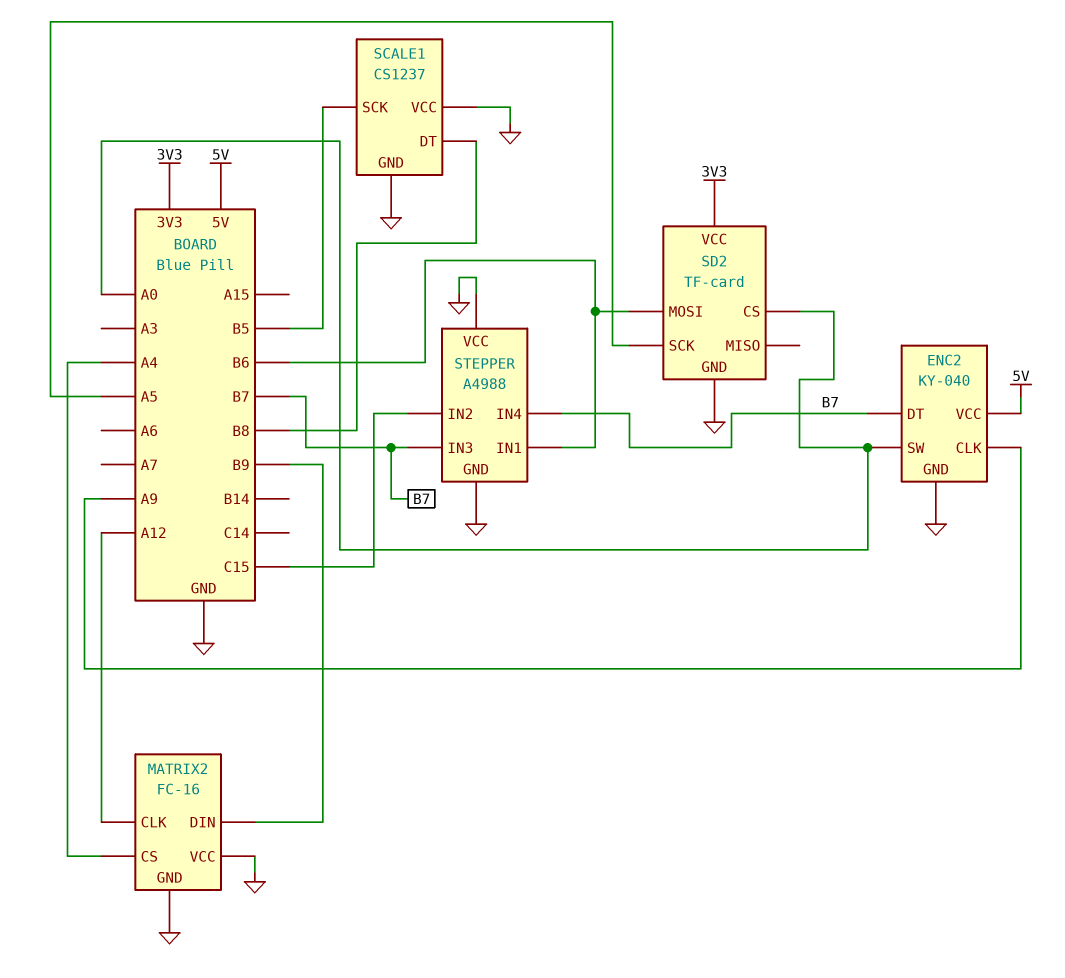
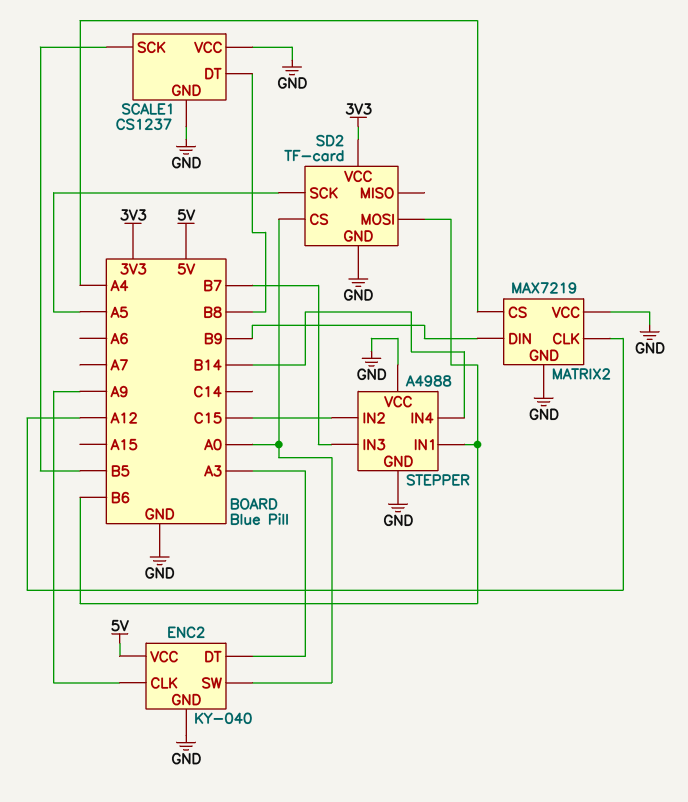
ENC2 pin DT: B7 -> A3
MATRIX2: FC-16 -> MAX7219
STEPPER pin IN4: B7 -> B14

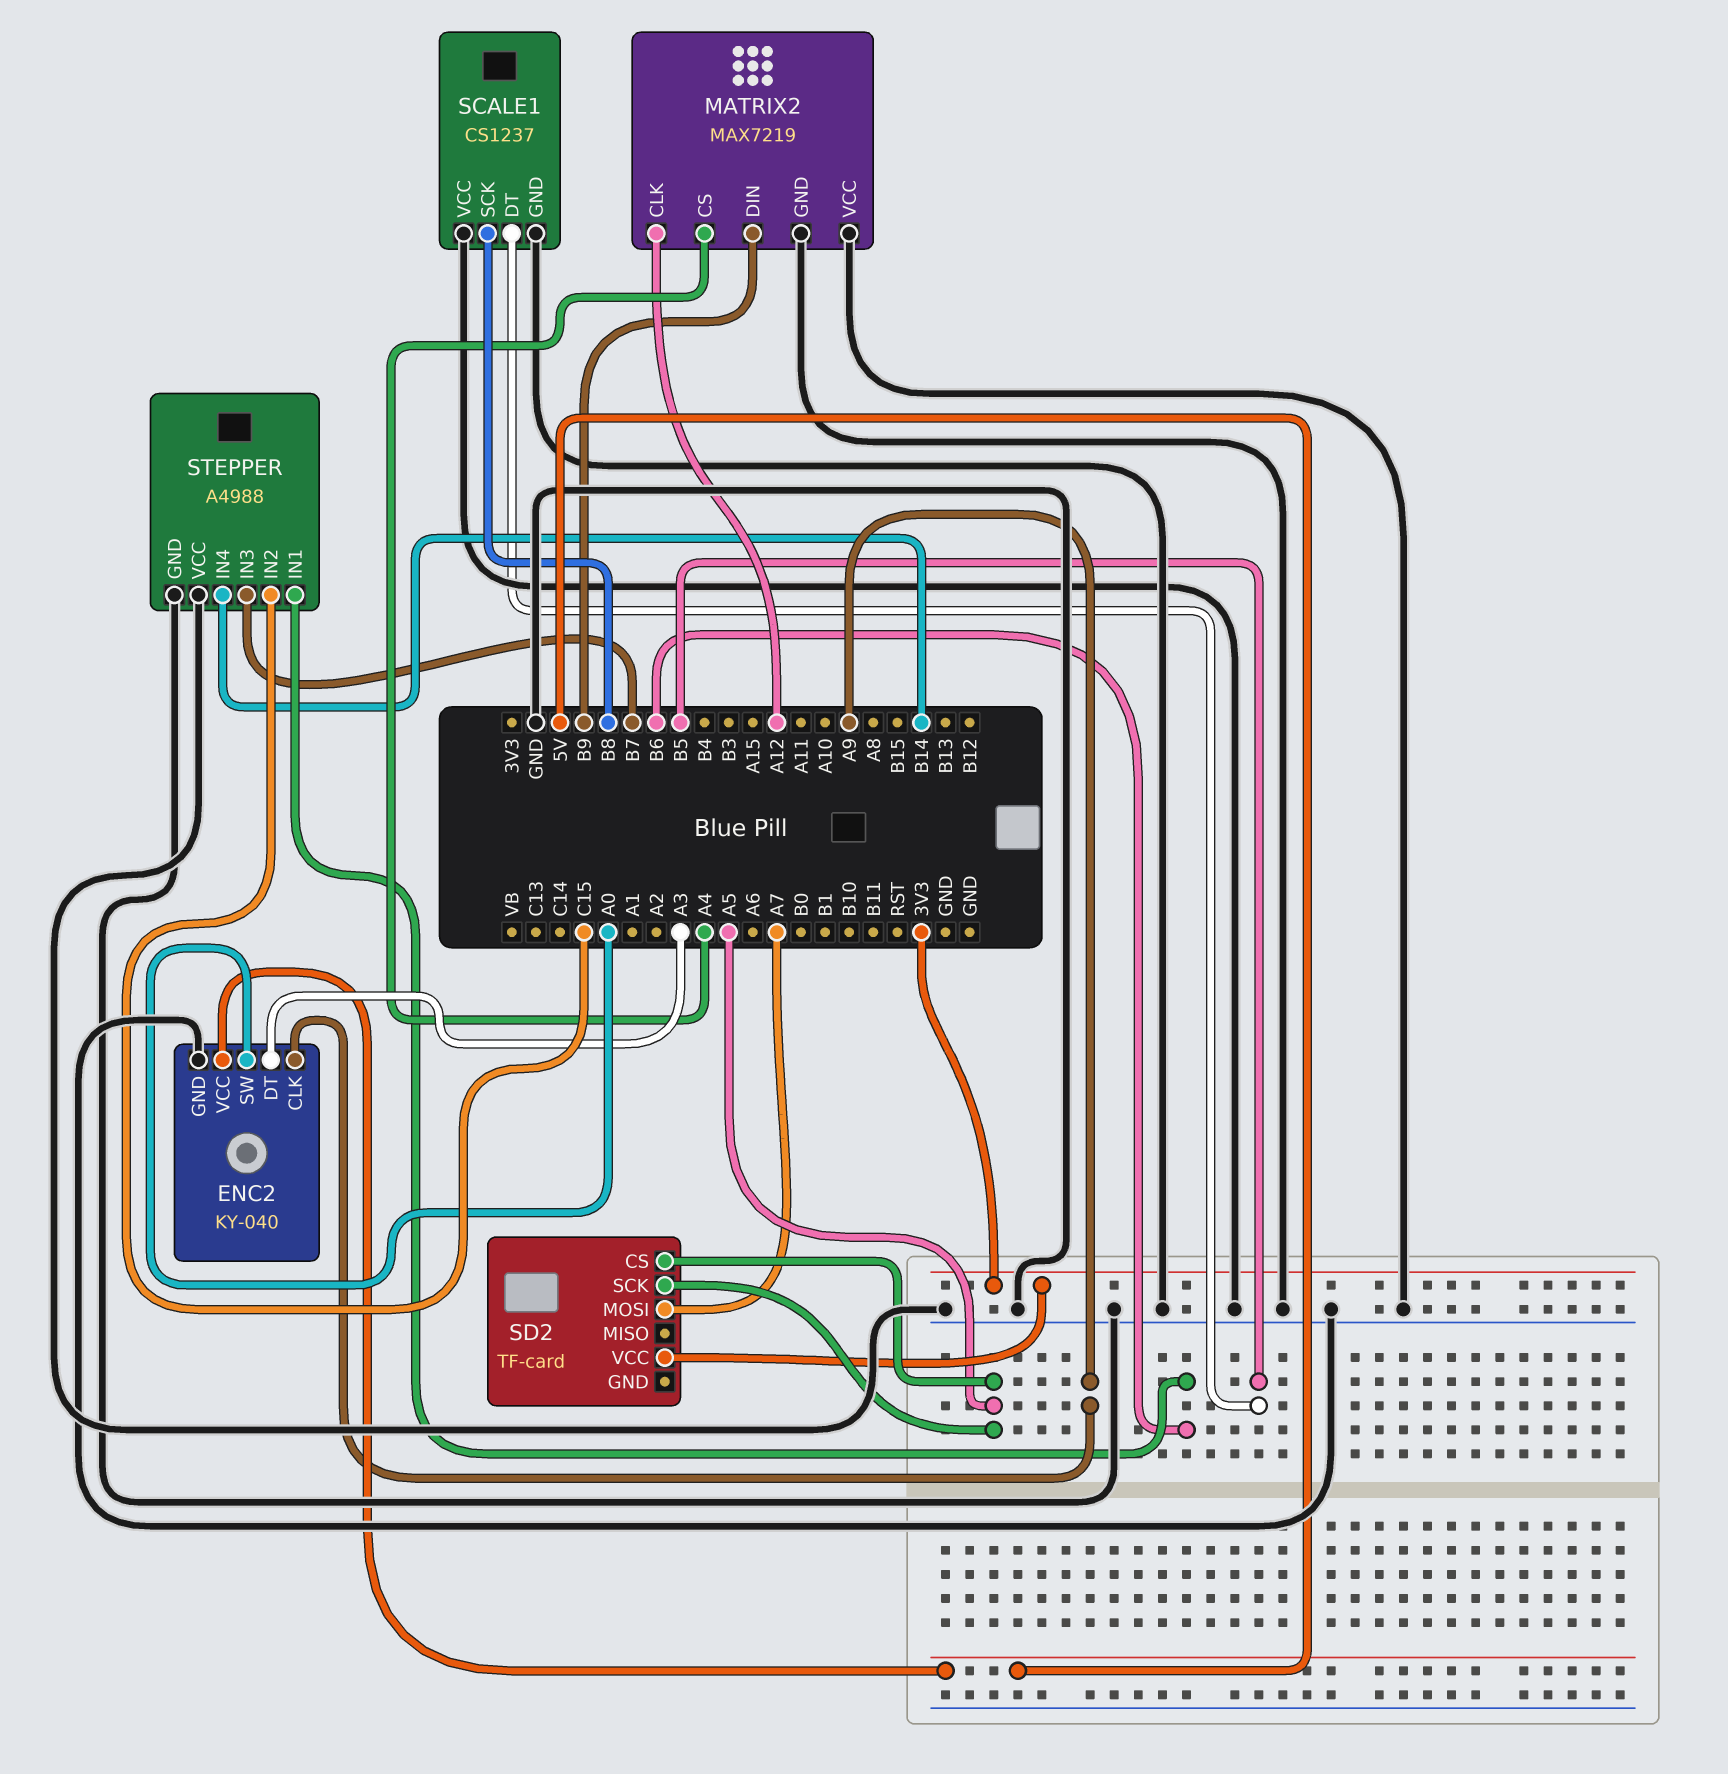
SCALE1 pin DT: B8 -> B5
SCALE1 pin SCK: B5 -> B8
SD2 pin CS: A0 -> A5
SD2 pin GND: GND -> none
SD2 pin MOSI: B6 -> A7

